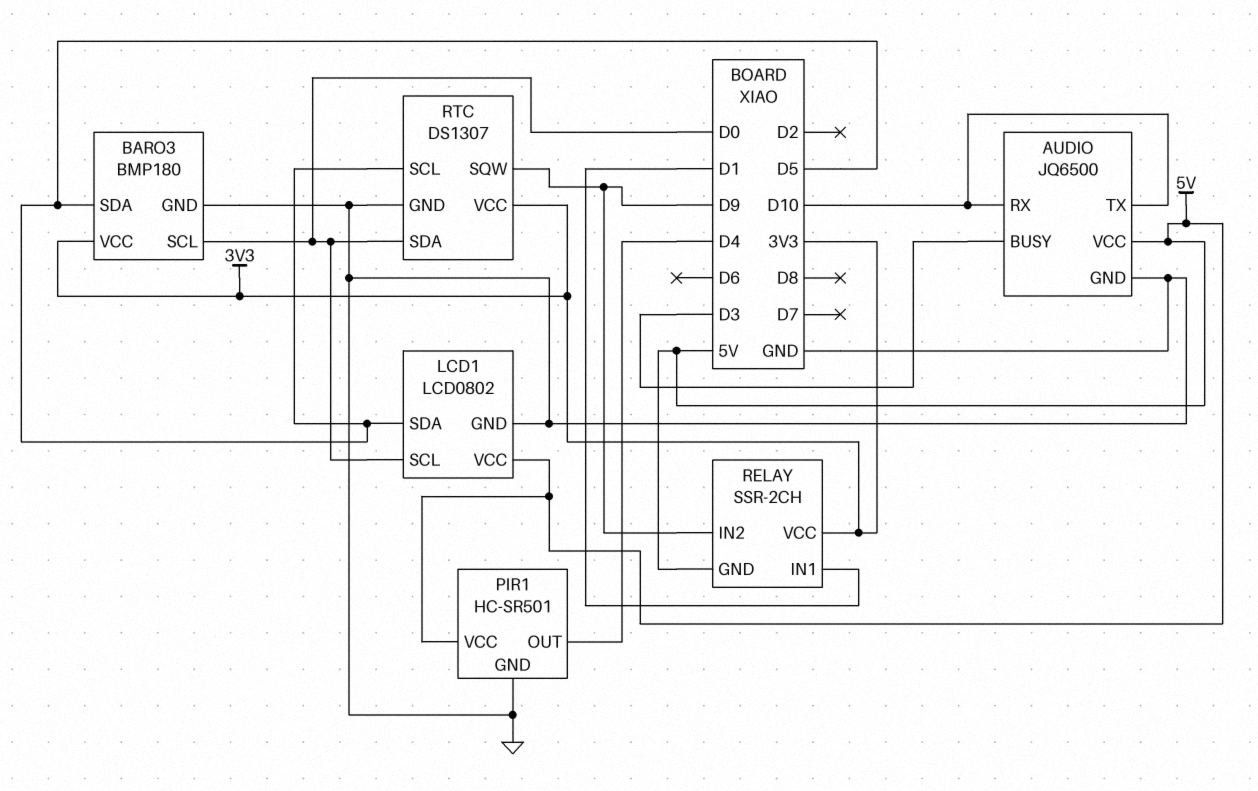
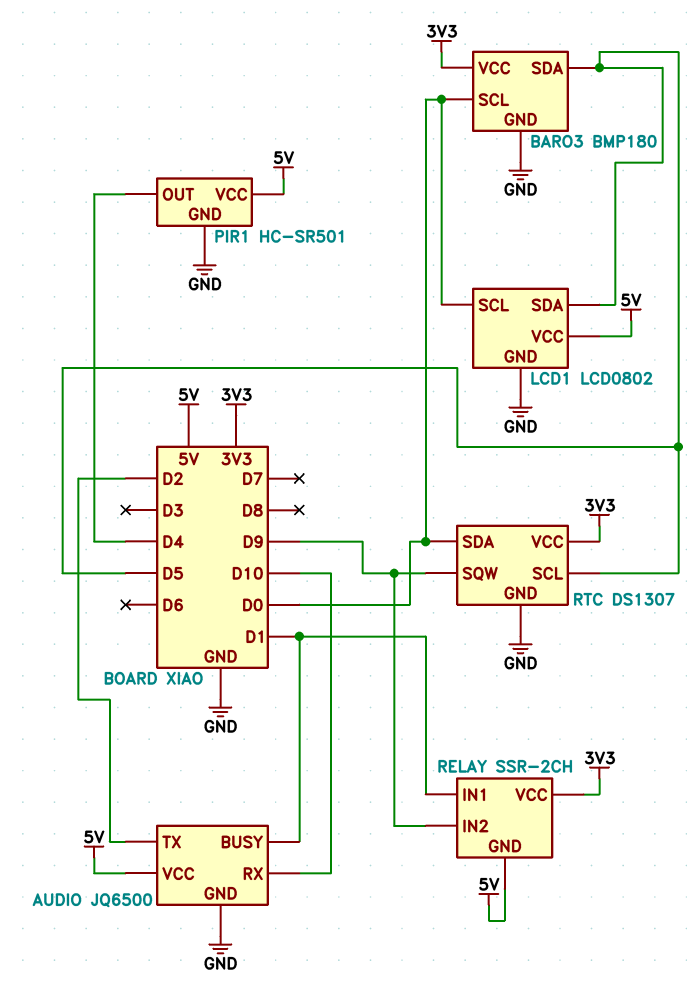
AUDIO pin BUSY: D3 -> D1
AUDIO pin TX: D10 -> D2

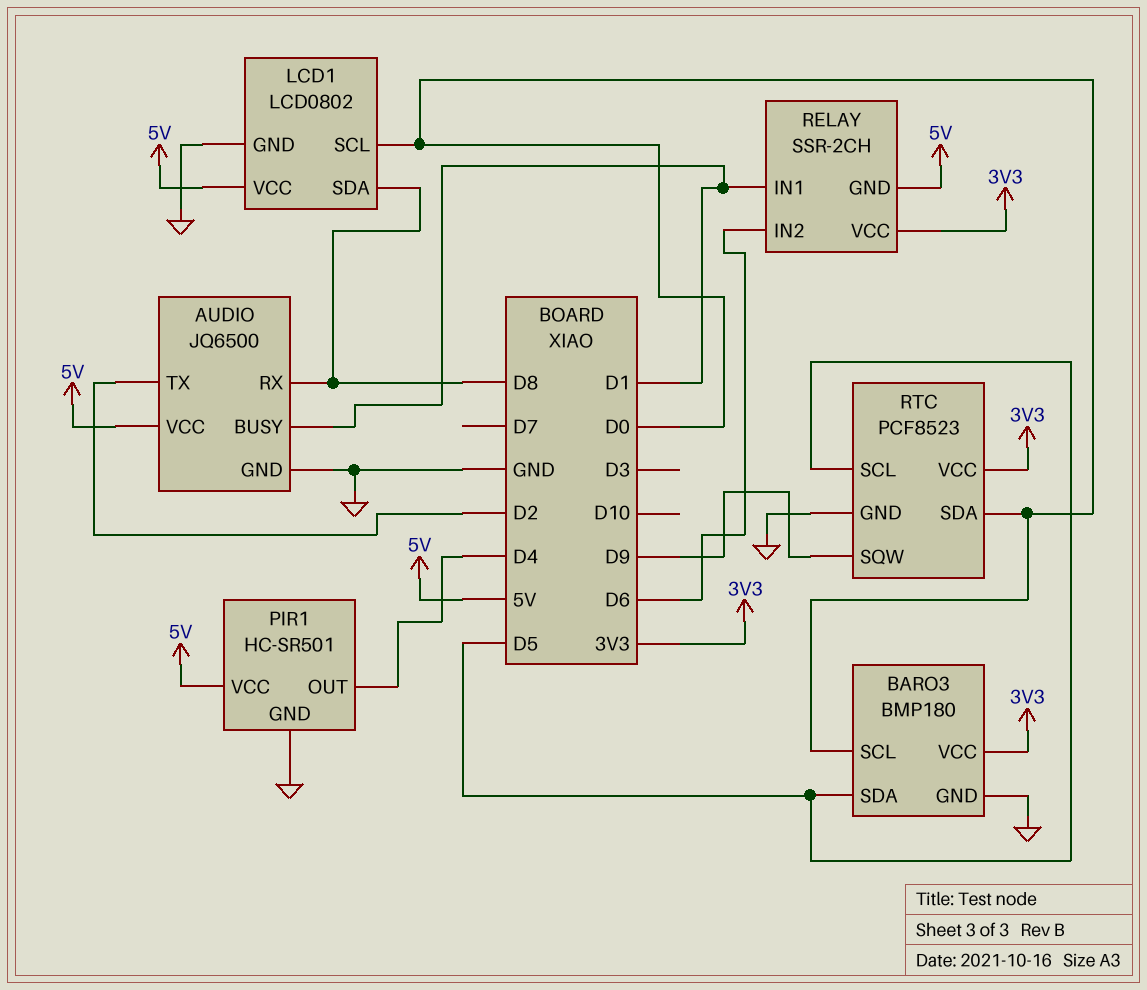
AUDIO pin RX: D10 -> D8
LCD1 pin SDA: D5 -> D8
RELAY pin IN2: D9 -> D6
RTC: DS1307 -> PCF8523

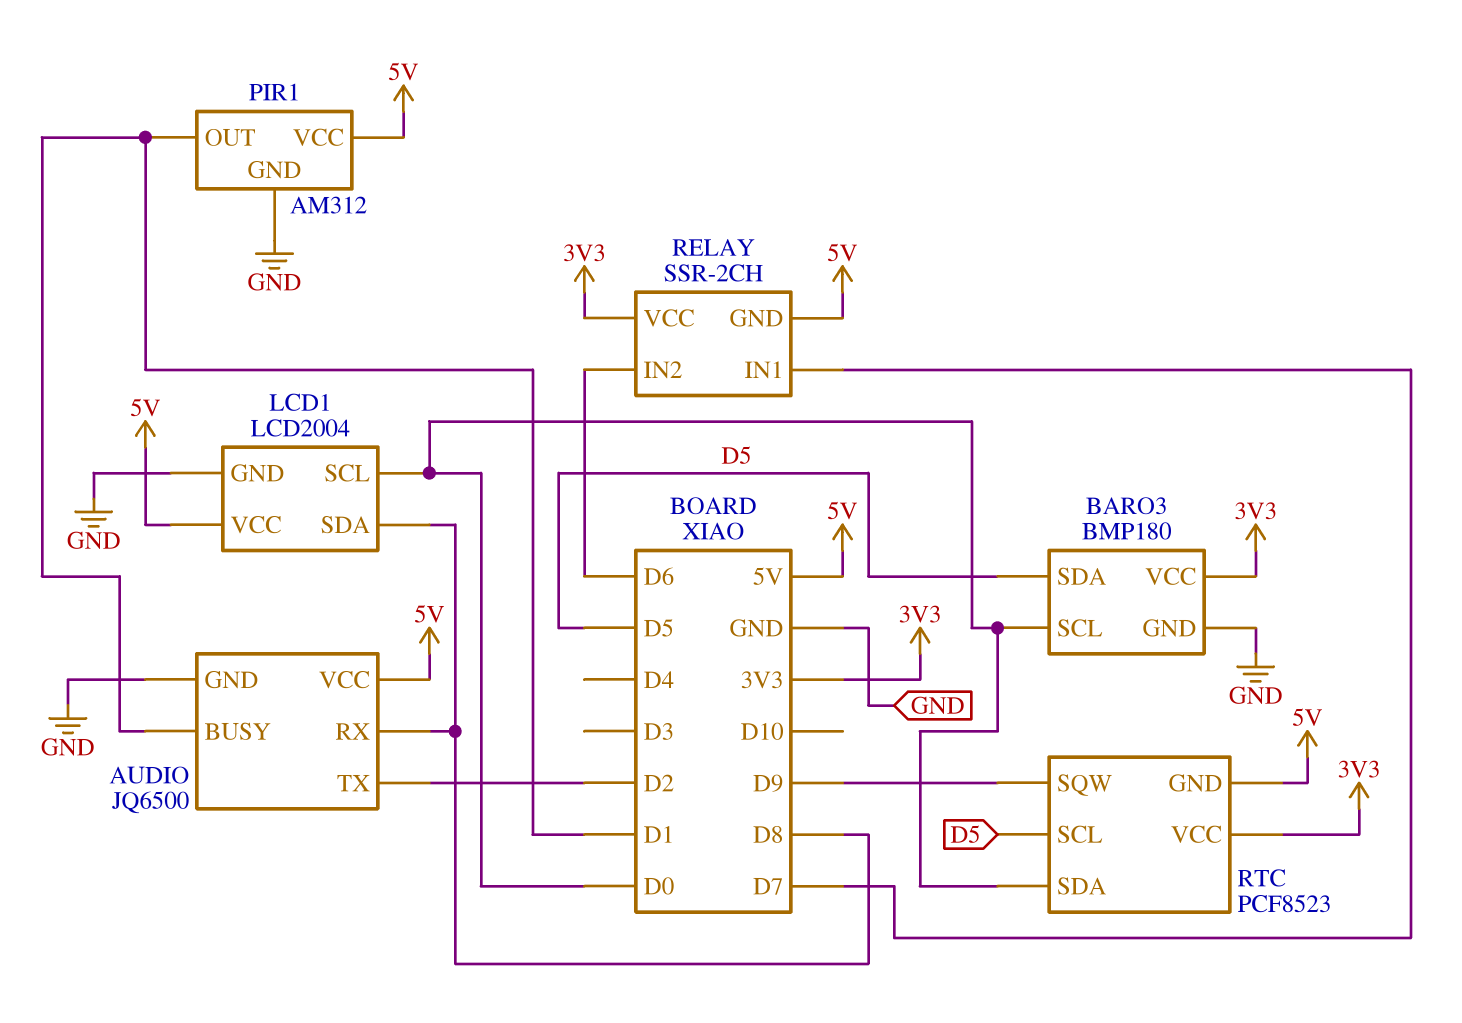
LCD1: LCD0802 -> LCD2004
PIR1: HC-SR501 -> AM312
PIR1 pin OUT: D4 -> D1
RELAY pin IN1: D1 -> D7
RTC pin GND: GND -> 5V

